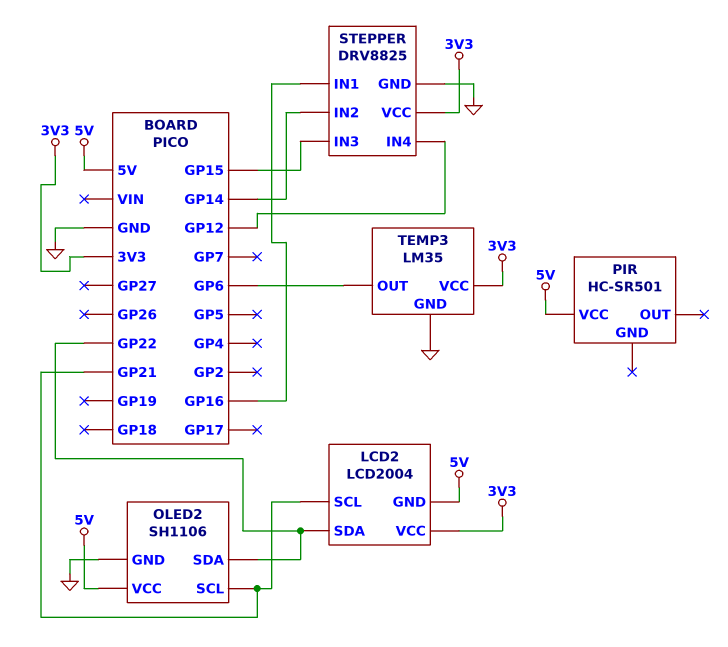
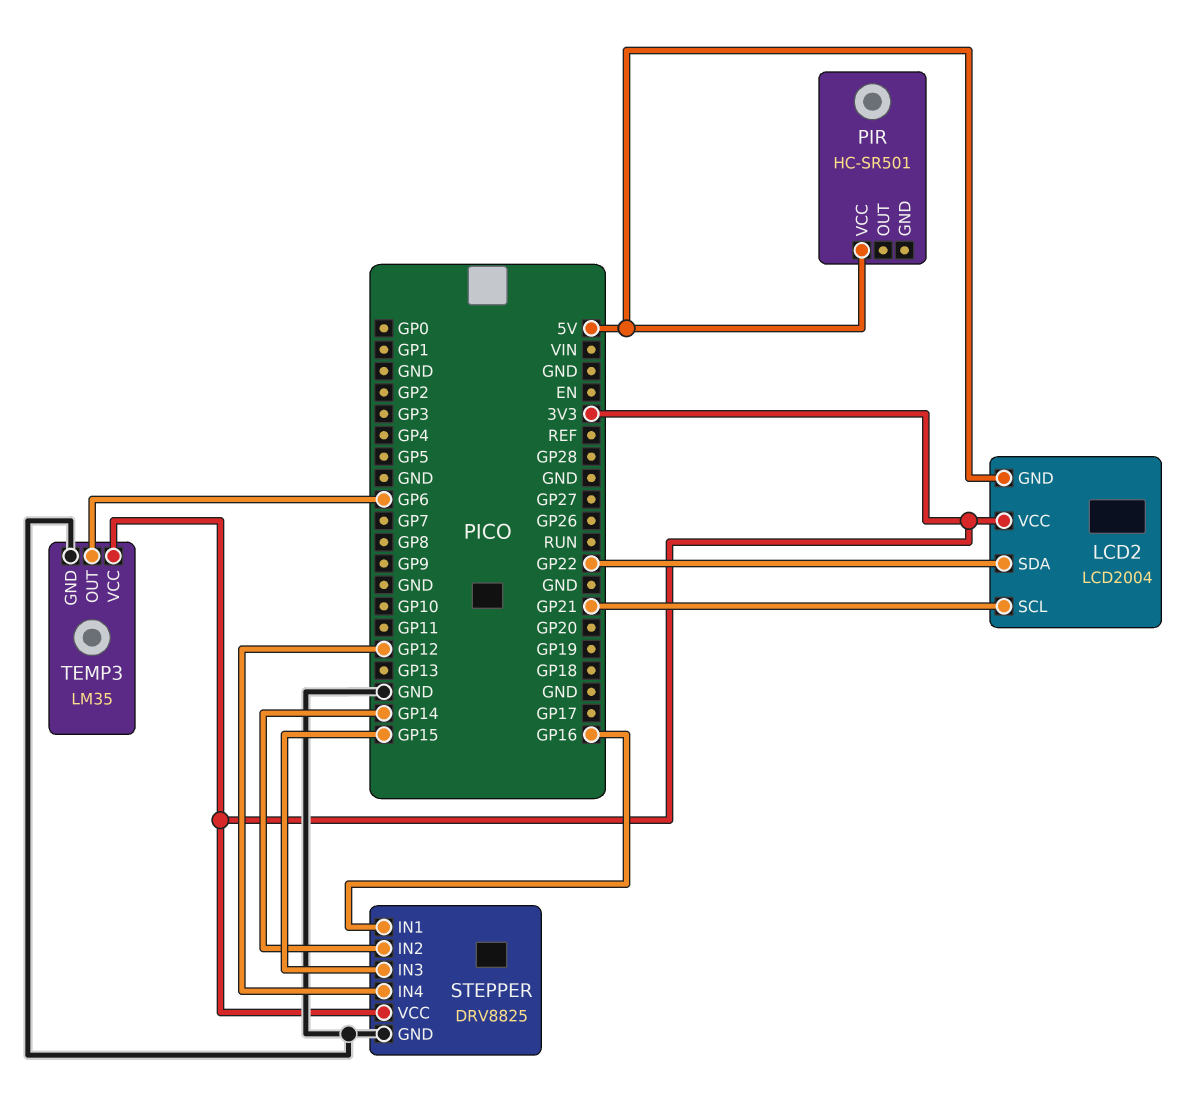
OLED2: SH1106 -> none
OLED2 pin GND: GND -> none
OLED2 pin SCL: GP21 -> none
OLED2 pin SDA: GP22 -> none
OLED2 pin VCC: 5V -> none

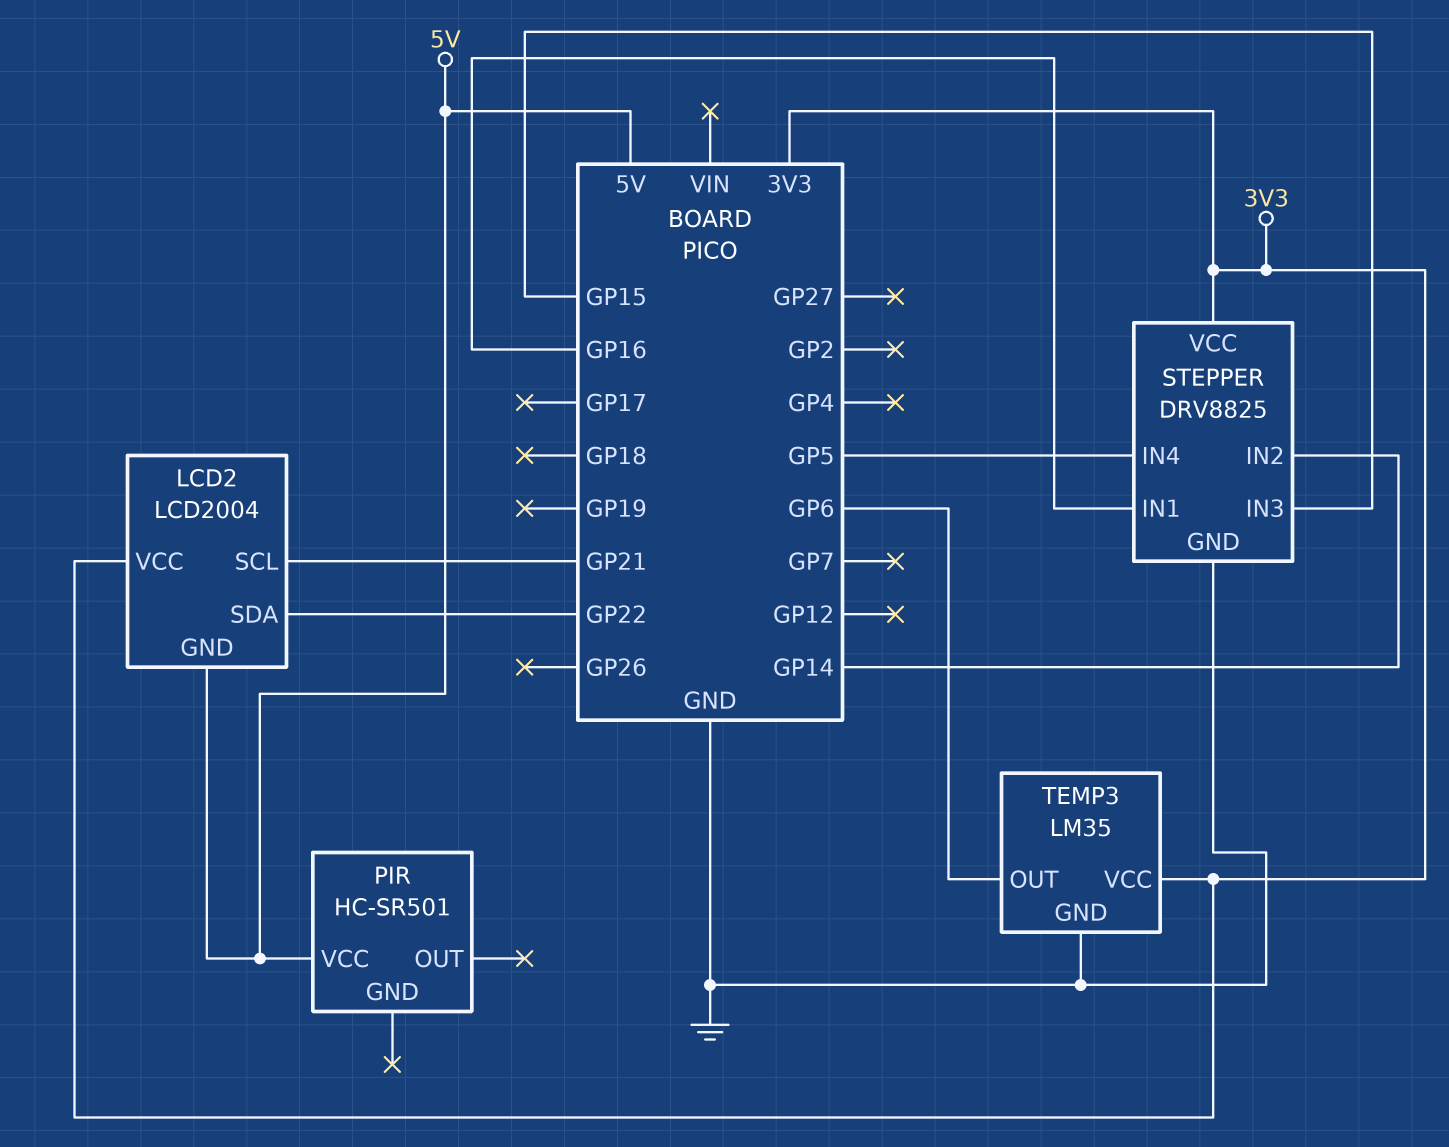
STEPPER pin IN4: GP12 -> GP5

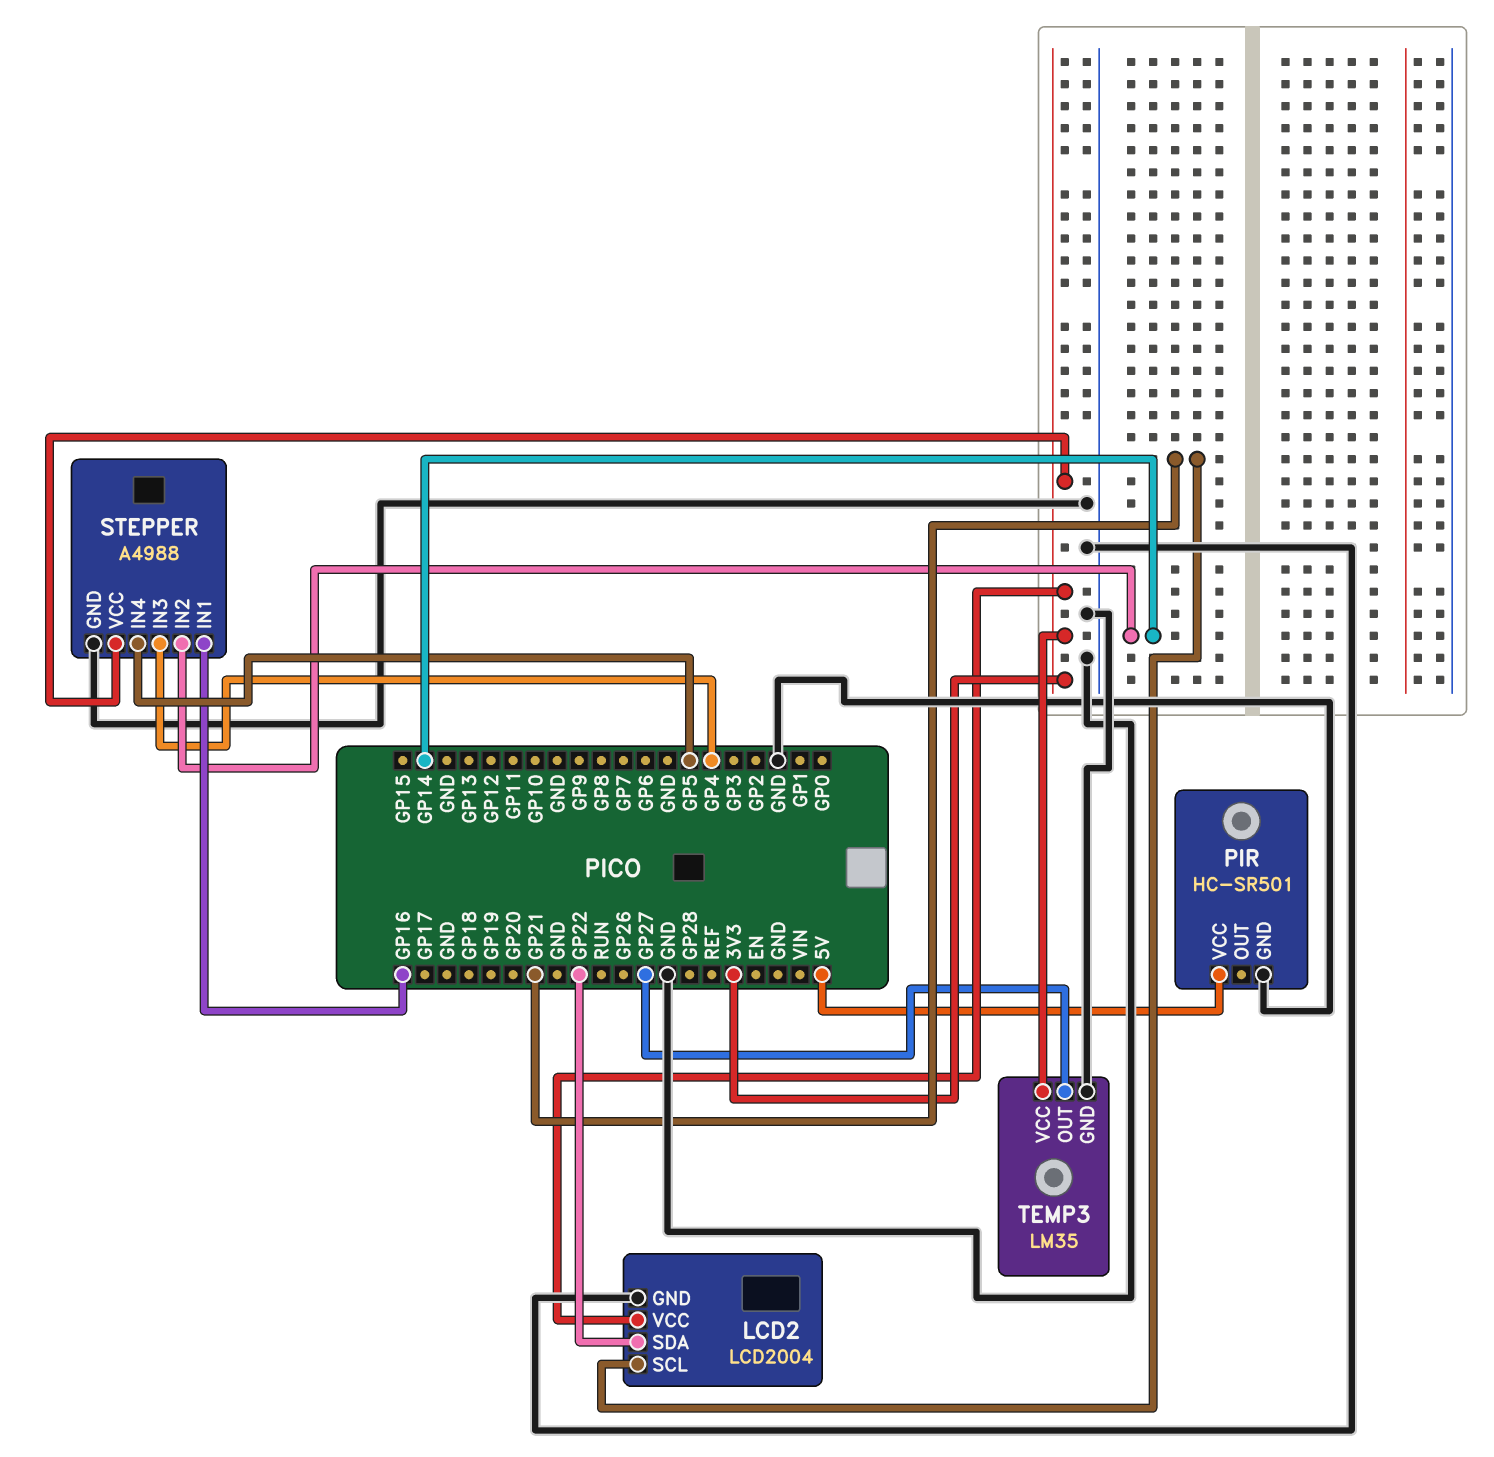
LCD2 pin GND: 5V -> GND
PIR pin GND: none -> GND
STEPPER: DRV8825 -> A4988
STEPPER pin IN3: GP15 -> GP4
TEMP3 pin OUT: GP6 -> GP27

